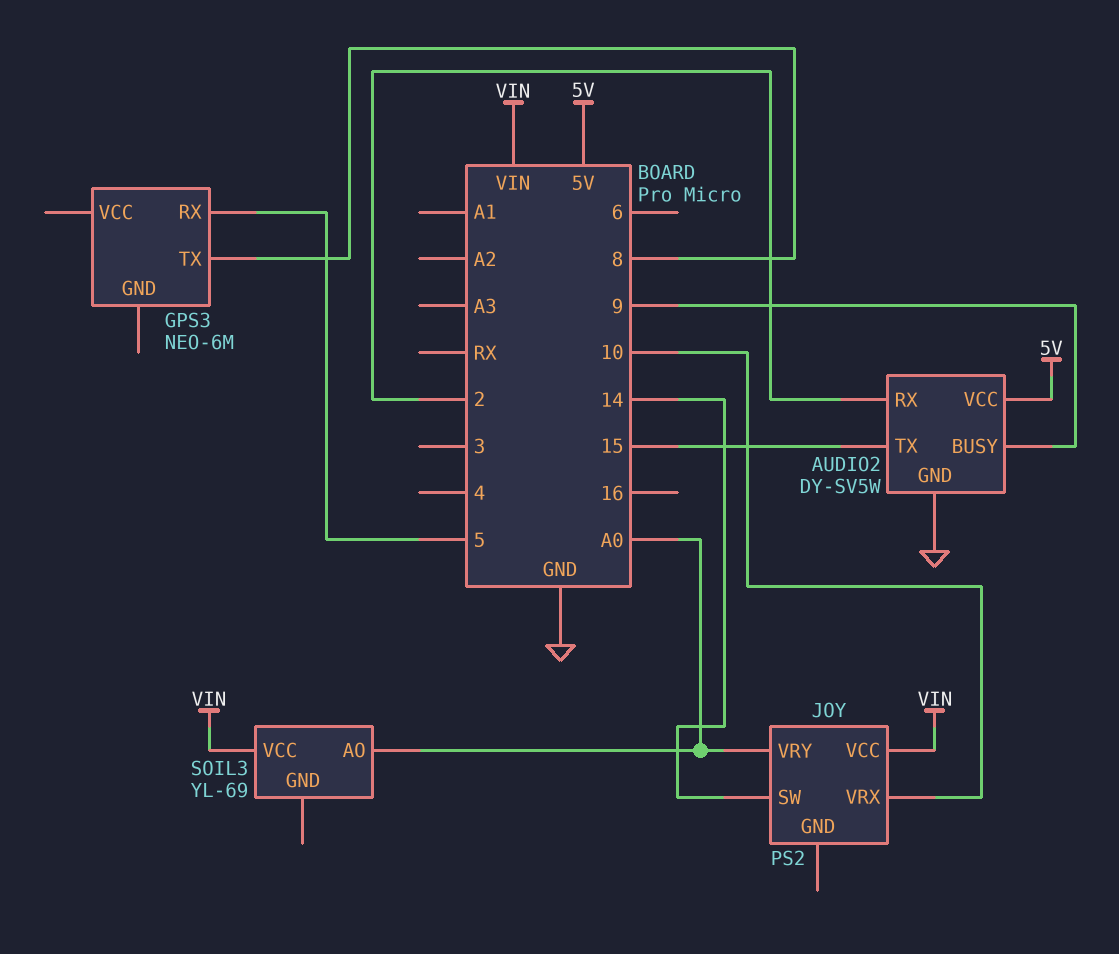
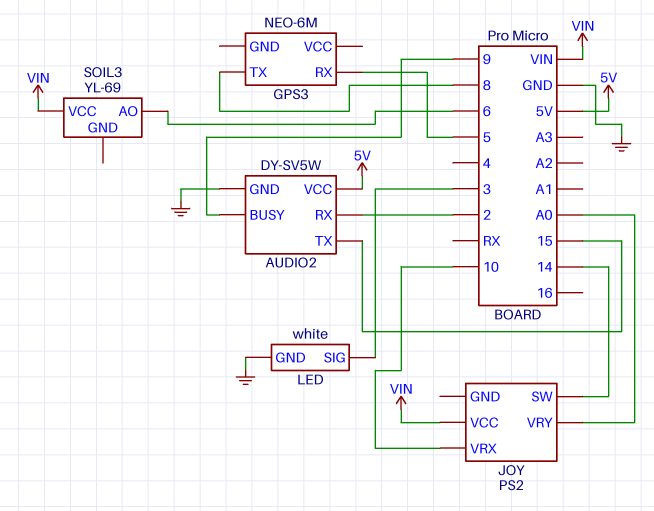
LED: none -> white
LED pin GND: none -> GND
LED pin SIG: none -> 3
SOIL3 pin AO: A0 -> 6

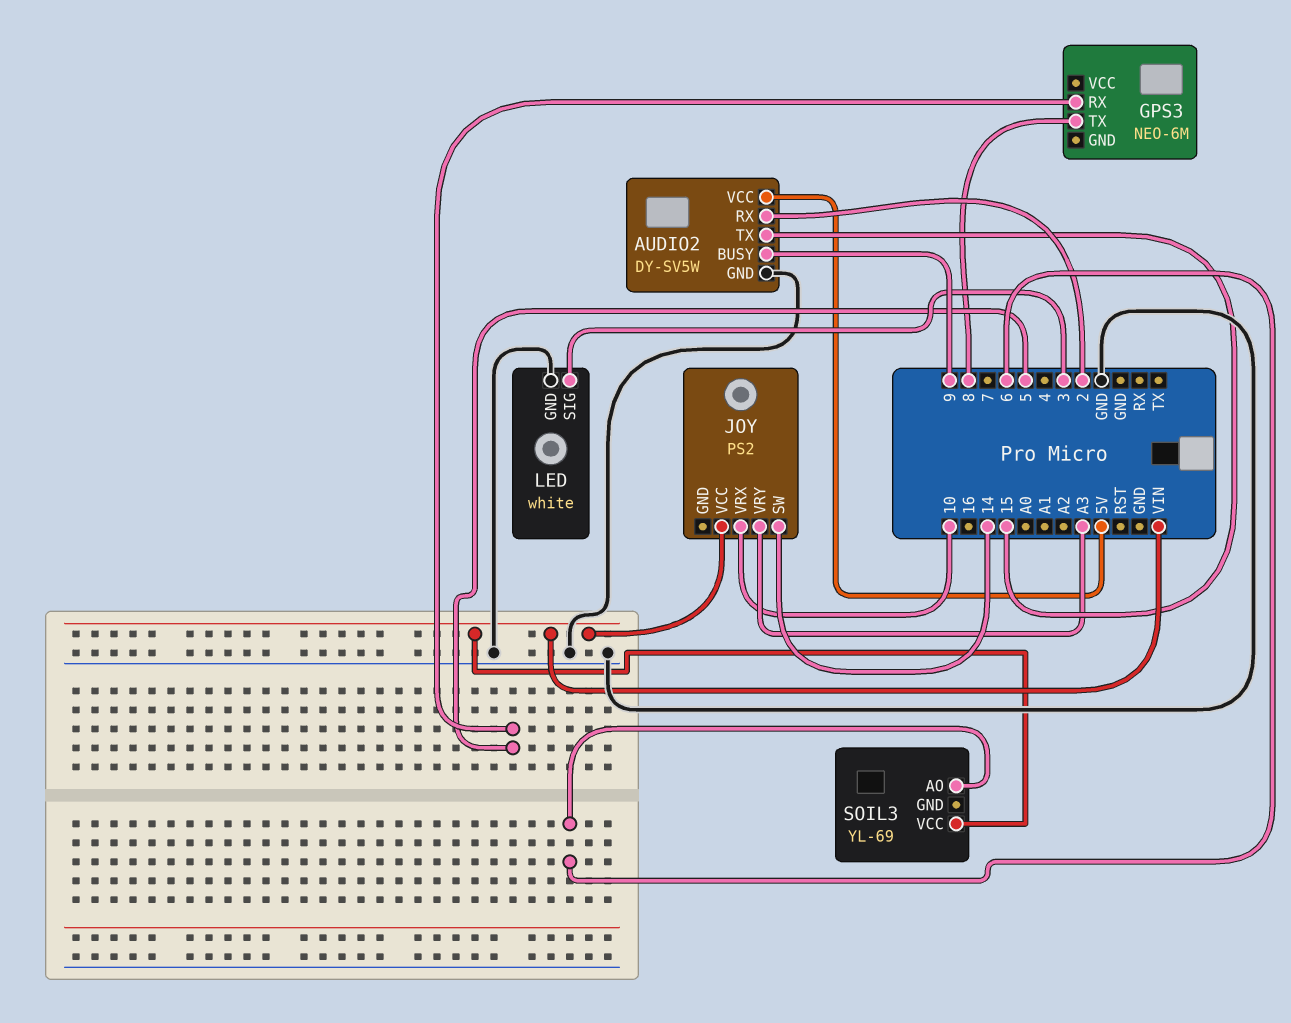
JOY pin VRY: A0 -> A3

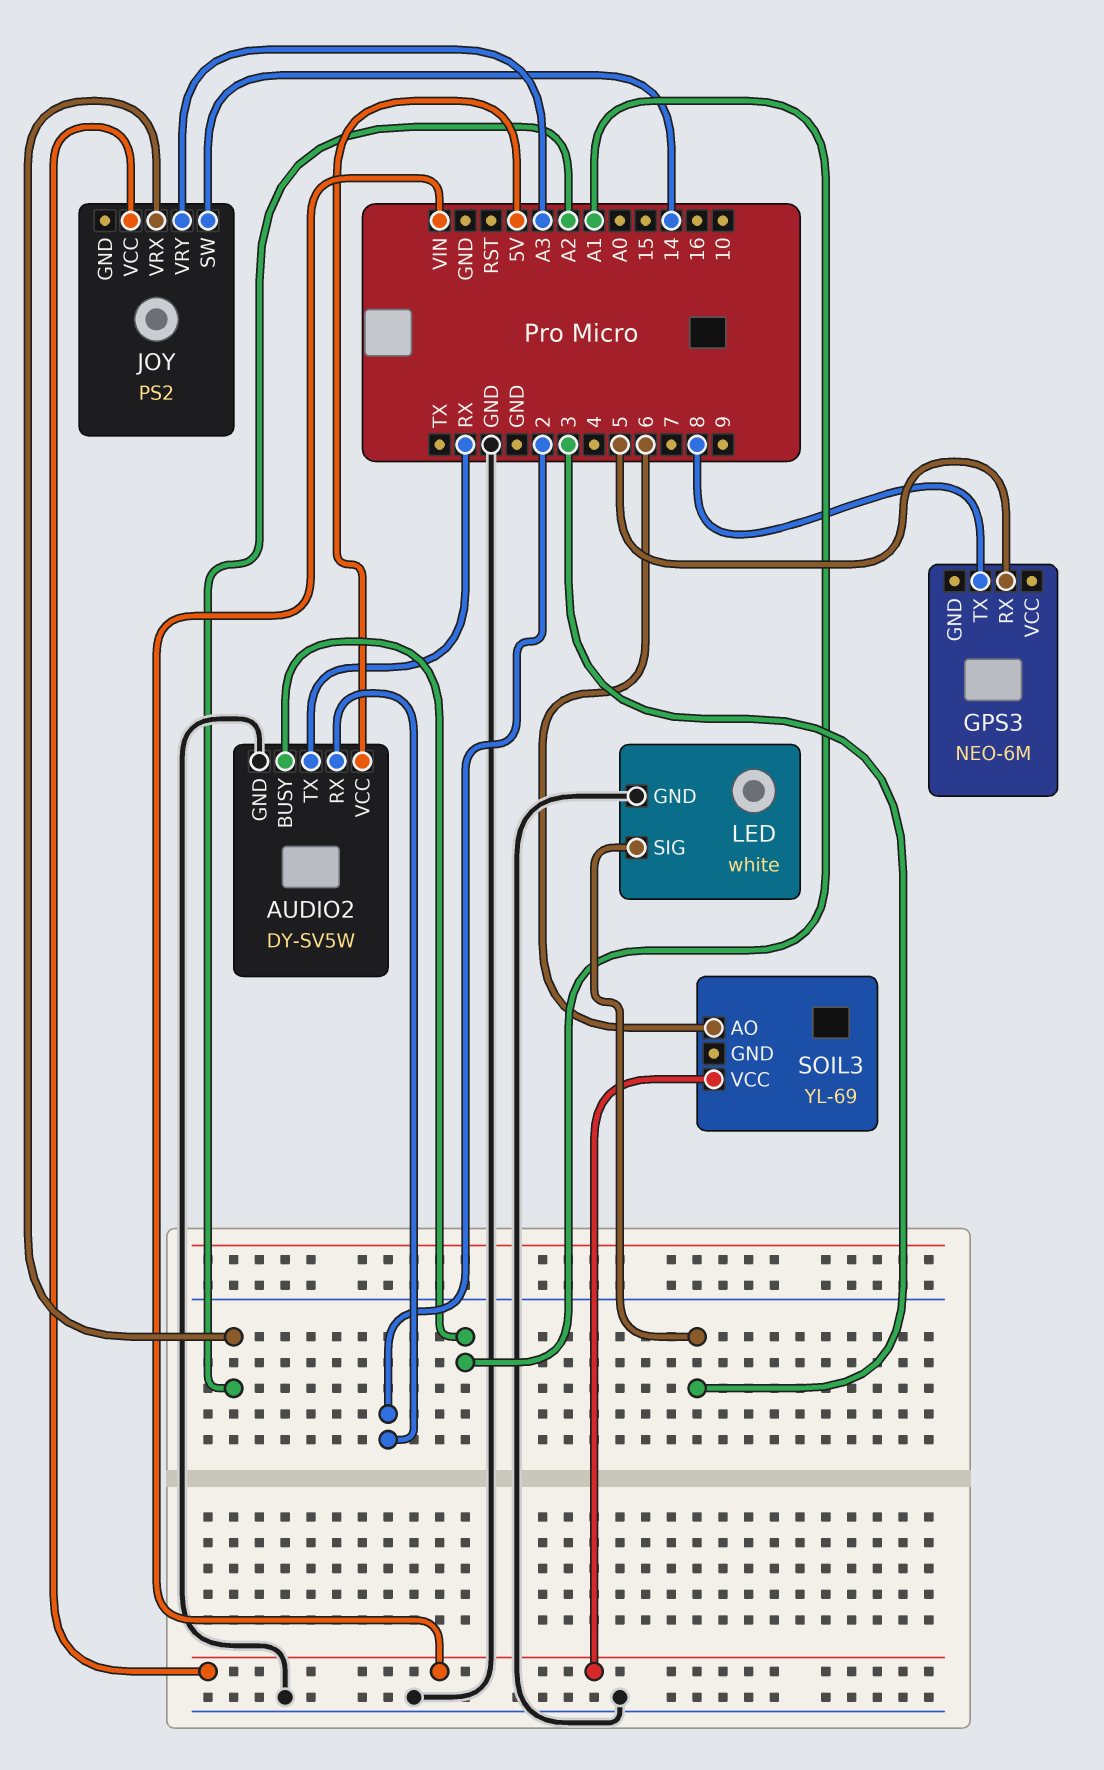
AUDIO2 pin BUSY: 9 -> A1
AUDIO2 pin TX: 15 -> RX
JOY pin VRX: 10 -> A2

